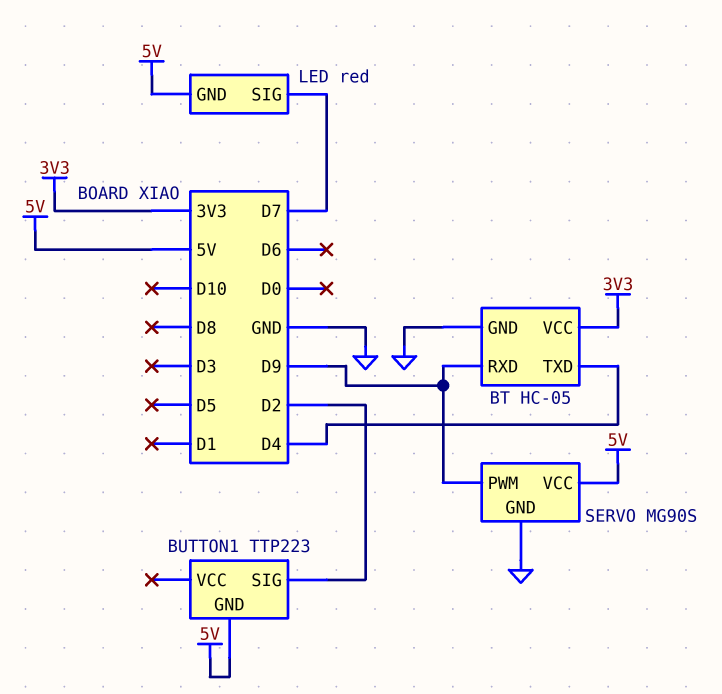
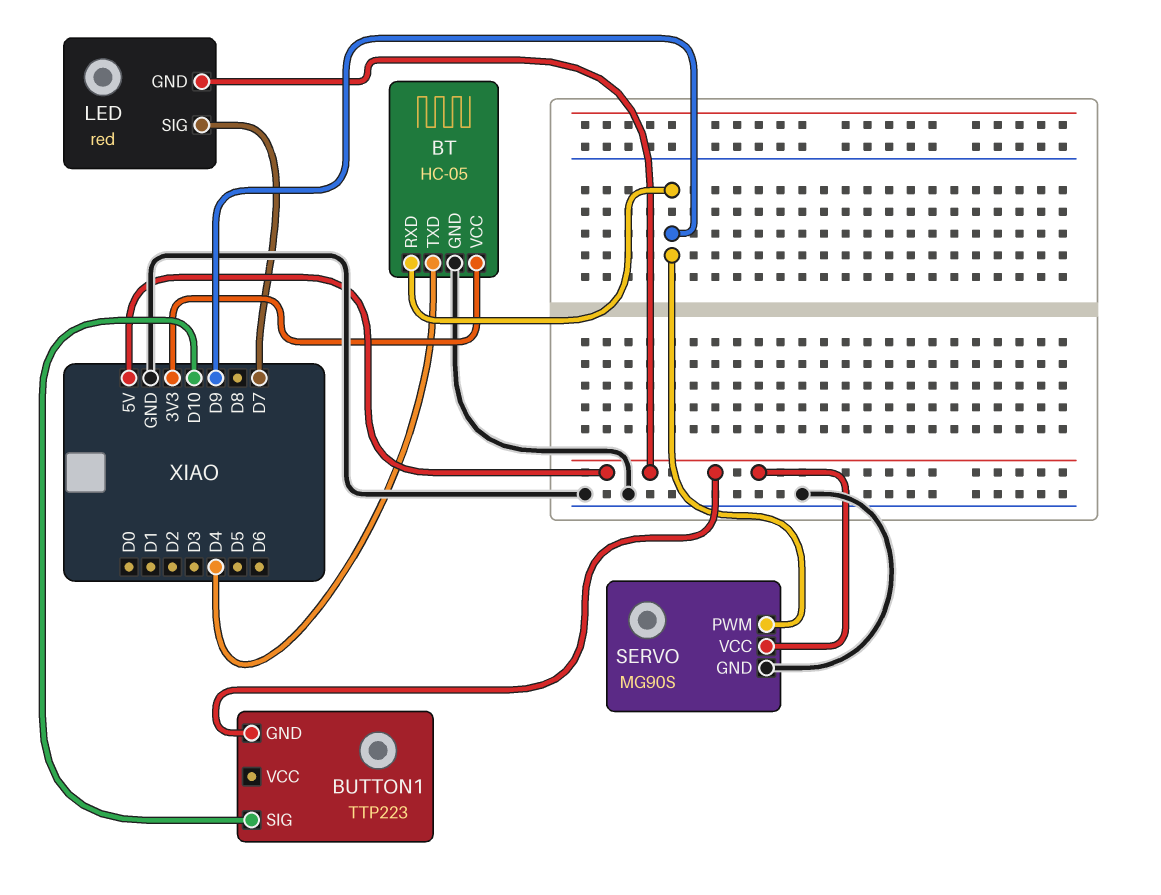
BUTTON1 pin SIG: D2 -> D10

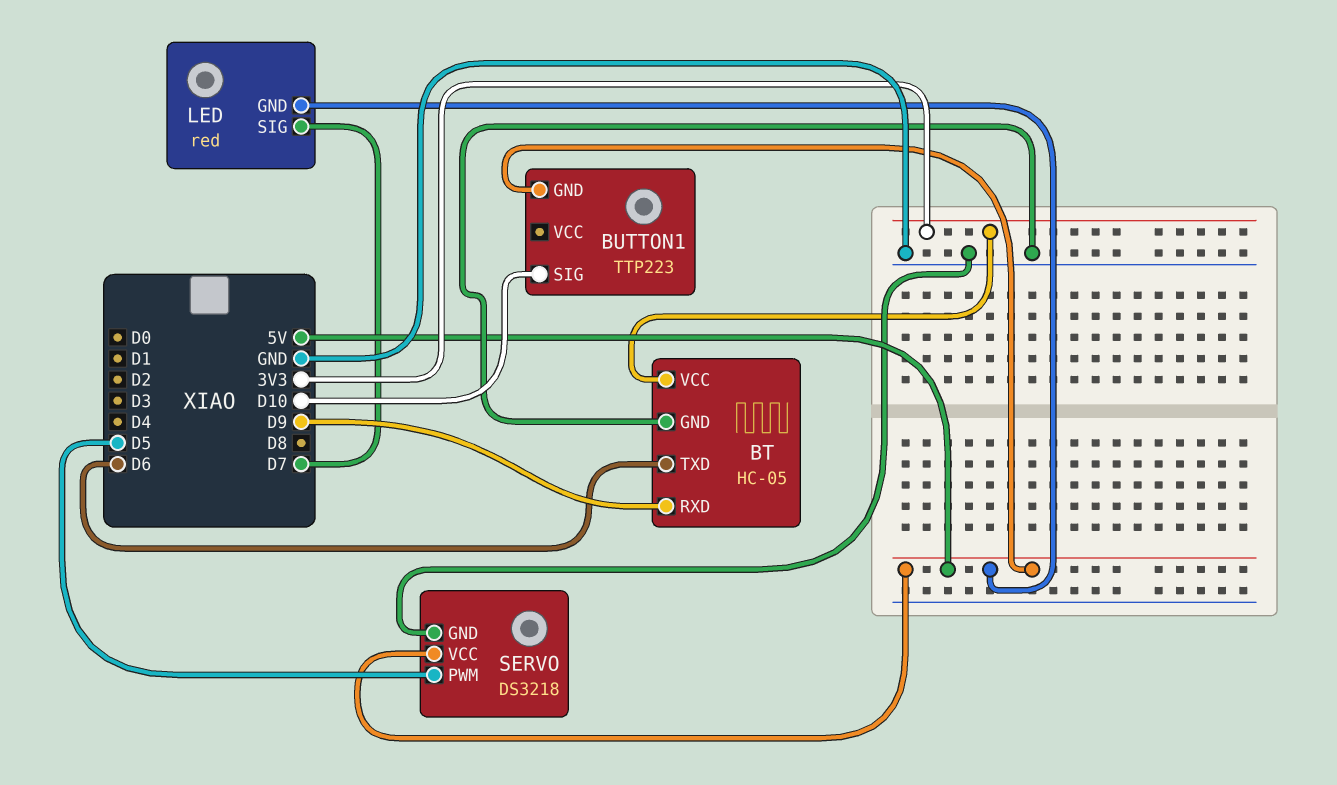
BT pin TXD: D4 -> D6
SERVO: MG90S -> DS3218
SERVO pin PWM: D9 -> D5

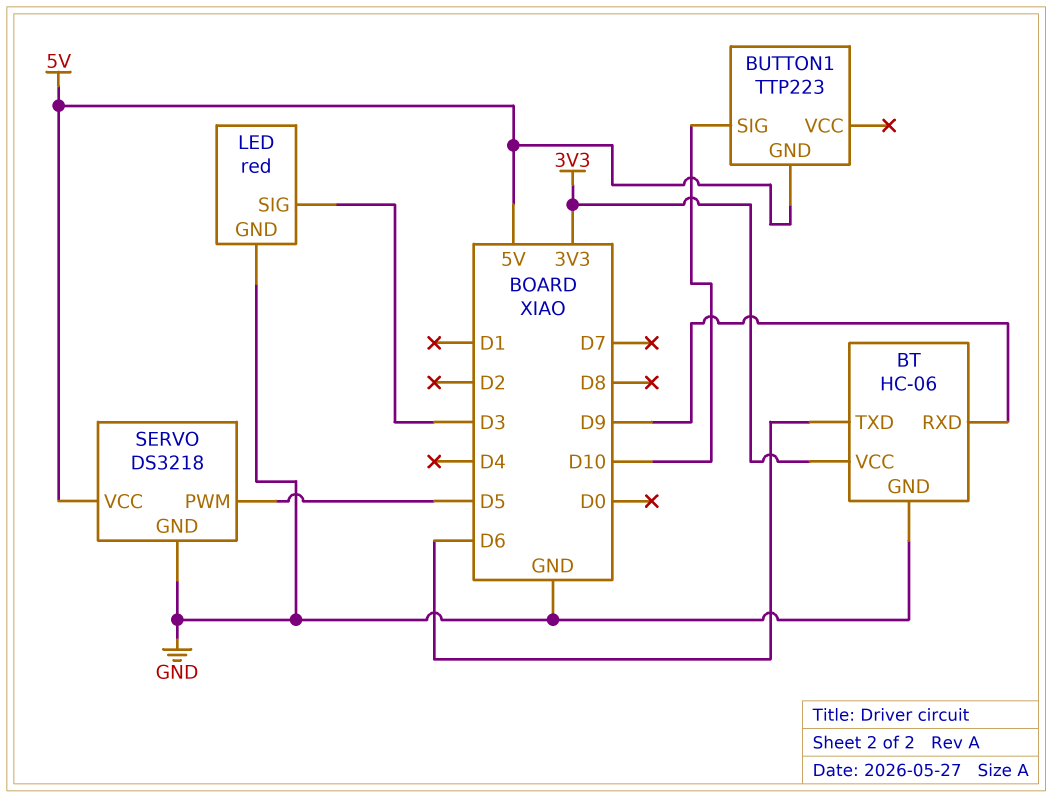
BT: HC-05 -> HC-06
LED pin GND: 5V -> GND
LED pin SIG: D7 -> D3

